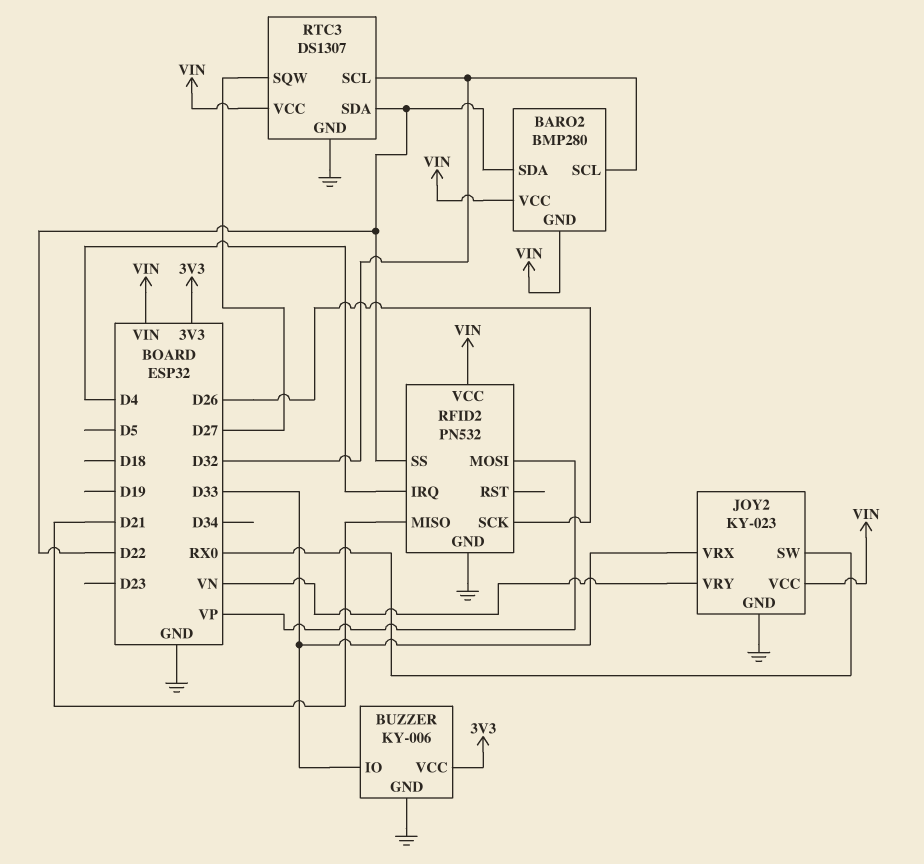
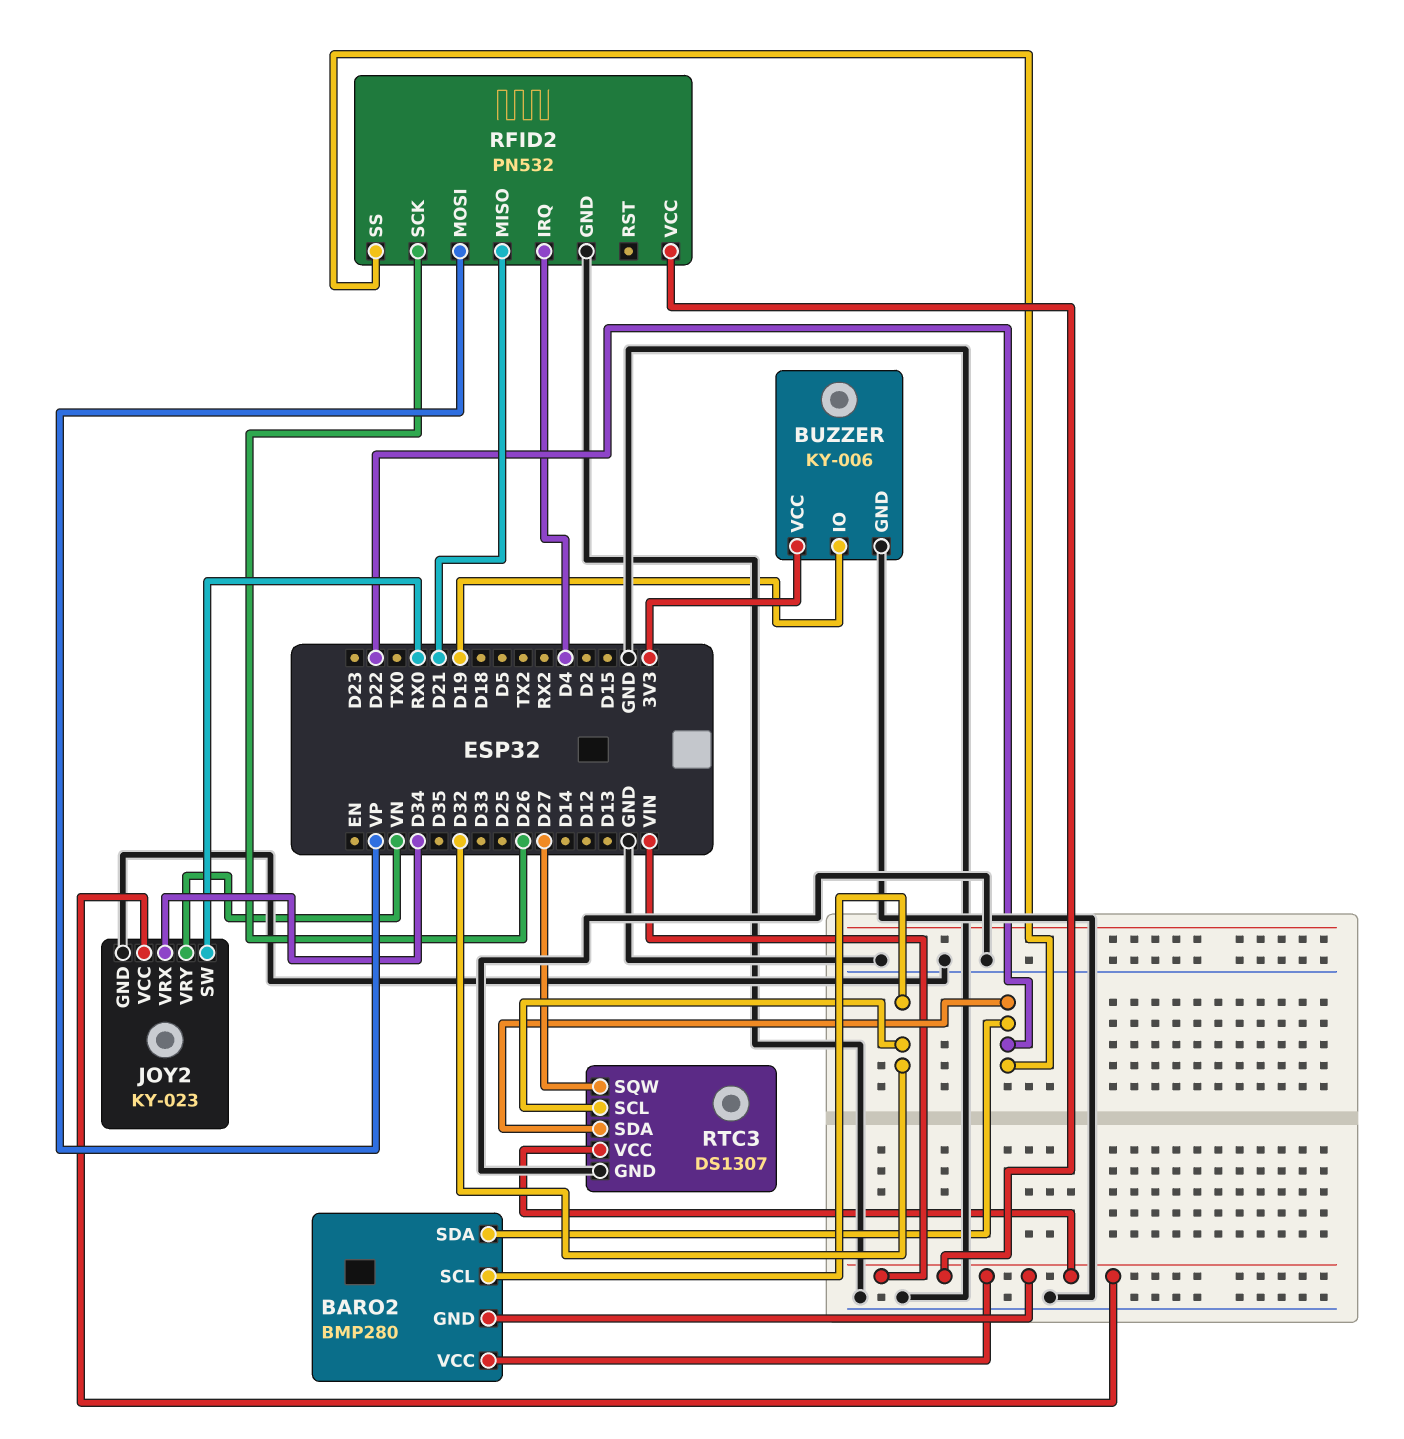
BUZZER pin IO: D33 -> D19
JOY2 pin VRX: D33 -> D34

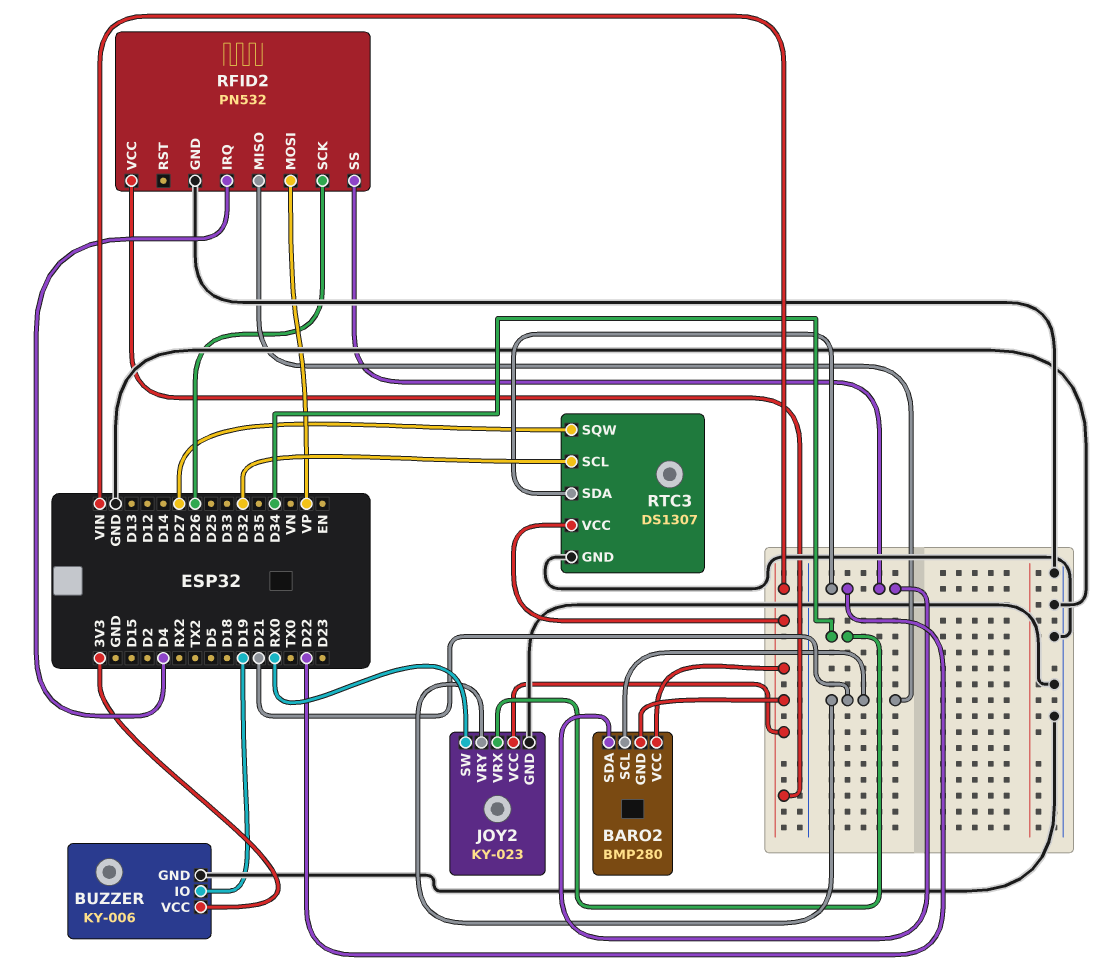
BARO2 pin SCL: D32 -> D21
JOY2 pin VRY: VN -> D21

